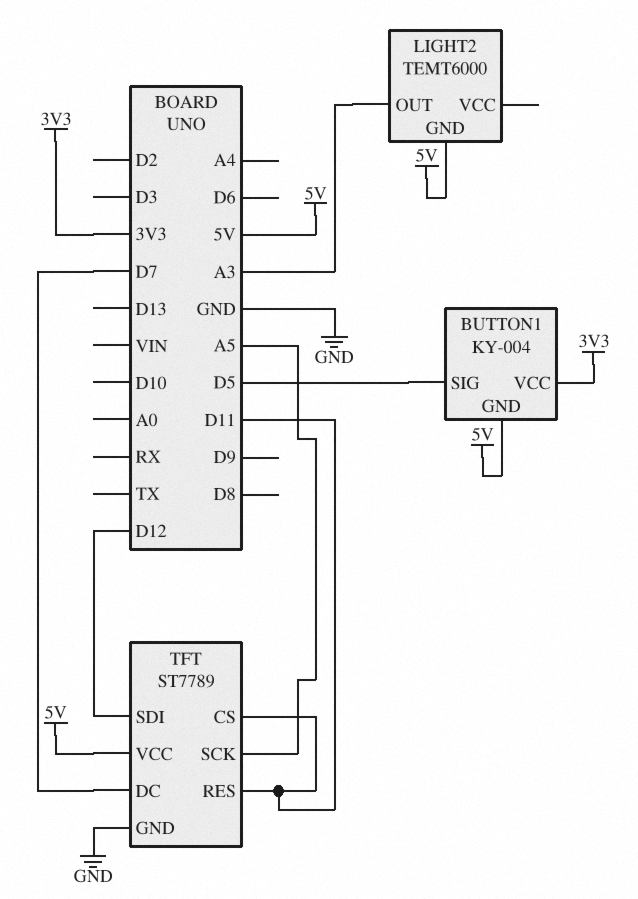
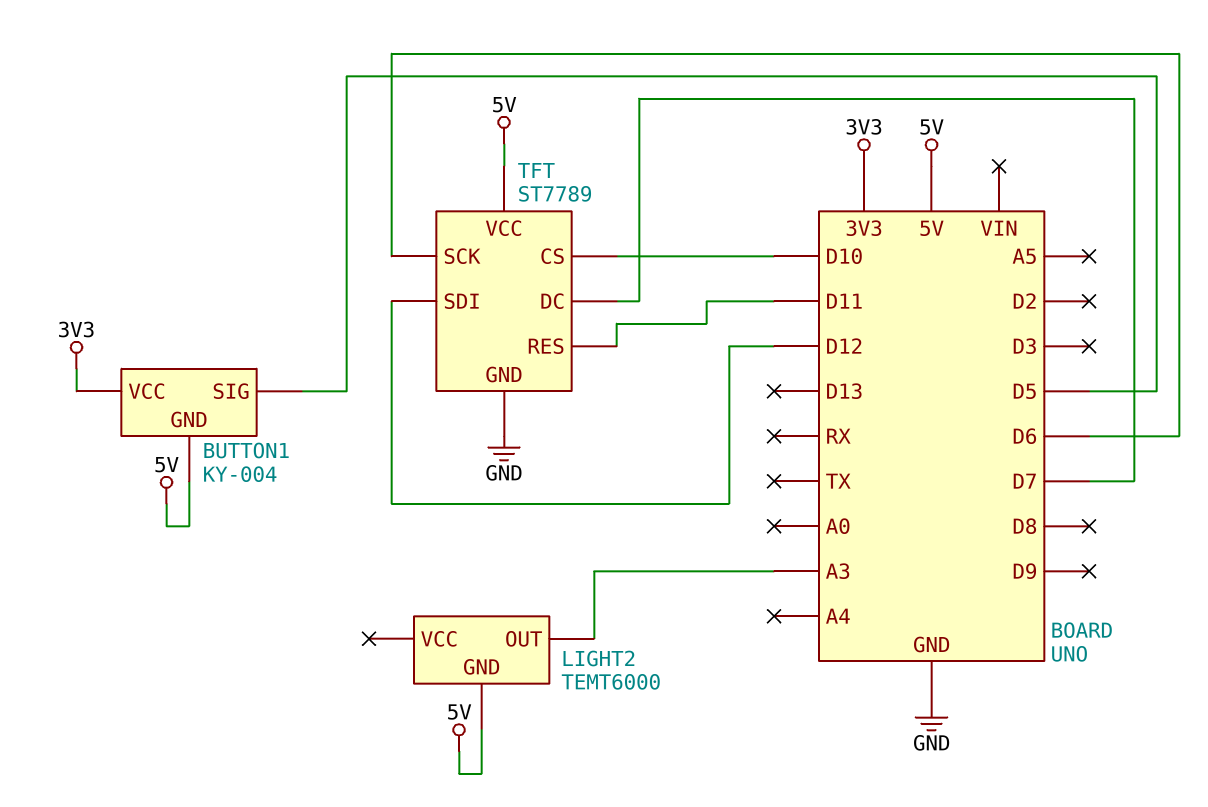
TFT pin CS: D11 -> D10
TFT pin SCK: A5 -> D6

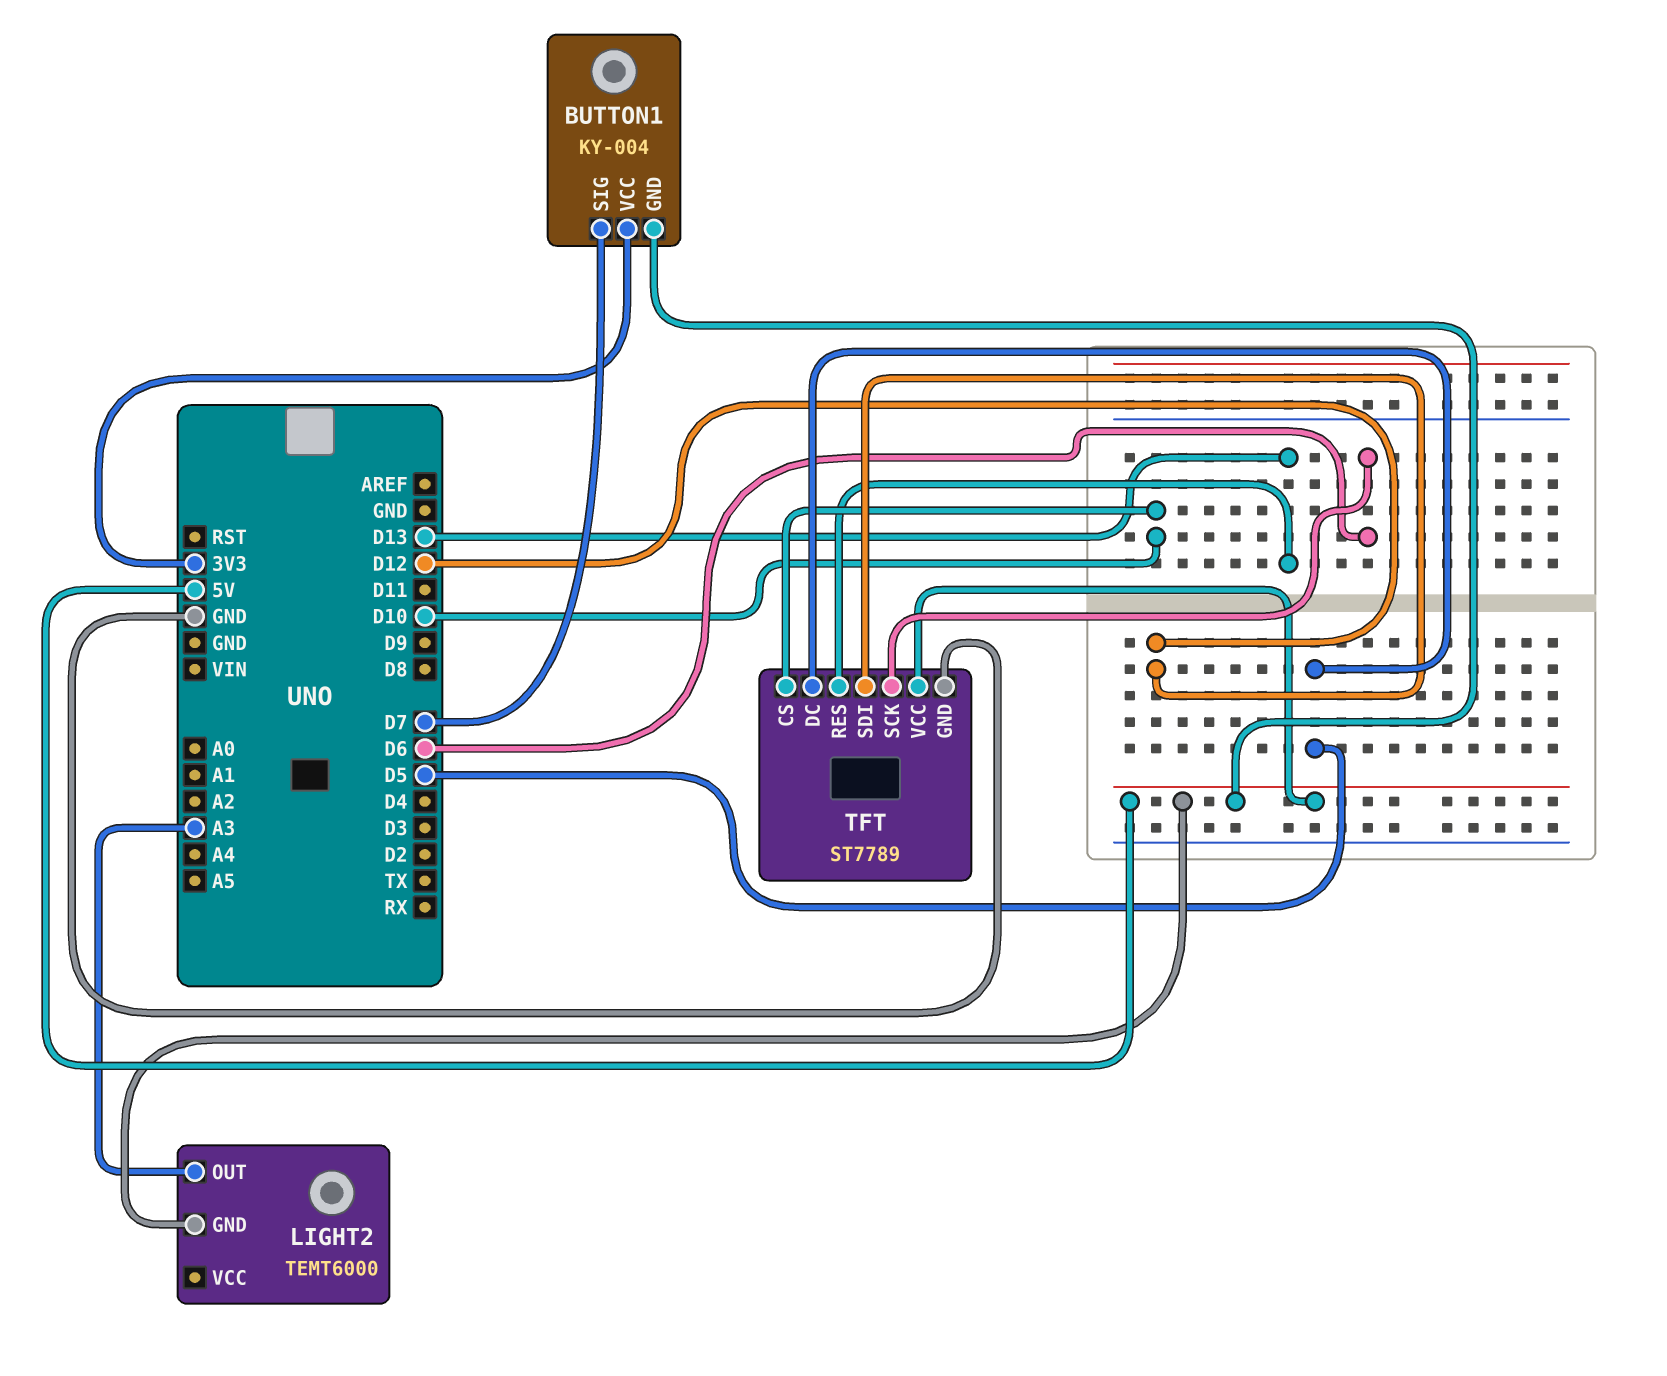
BUTTON1 pin SIG: D5 -> D7
TFT pin DC: D7 -> D5
TFT pin RES: D11 -> D13

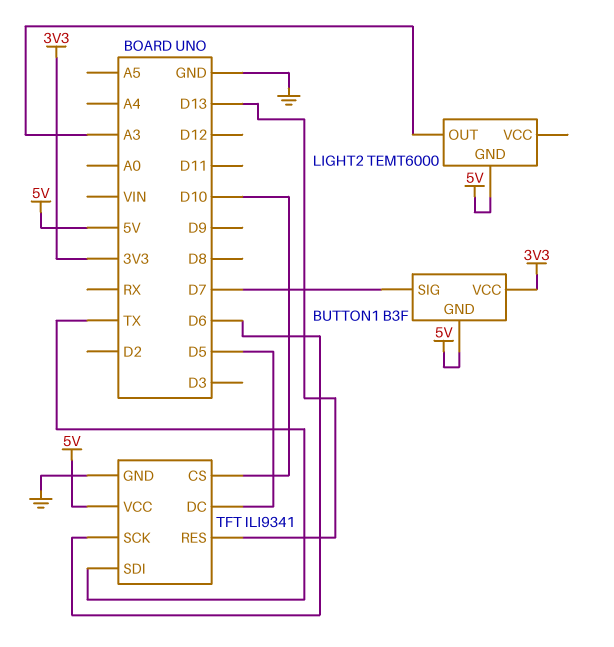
BUTTON1: KY-004 -> B3F
TFT: ST7789 -> ILI9341
TFT pin SDI: D12 -> TX

